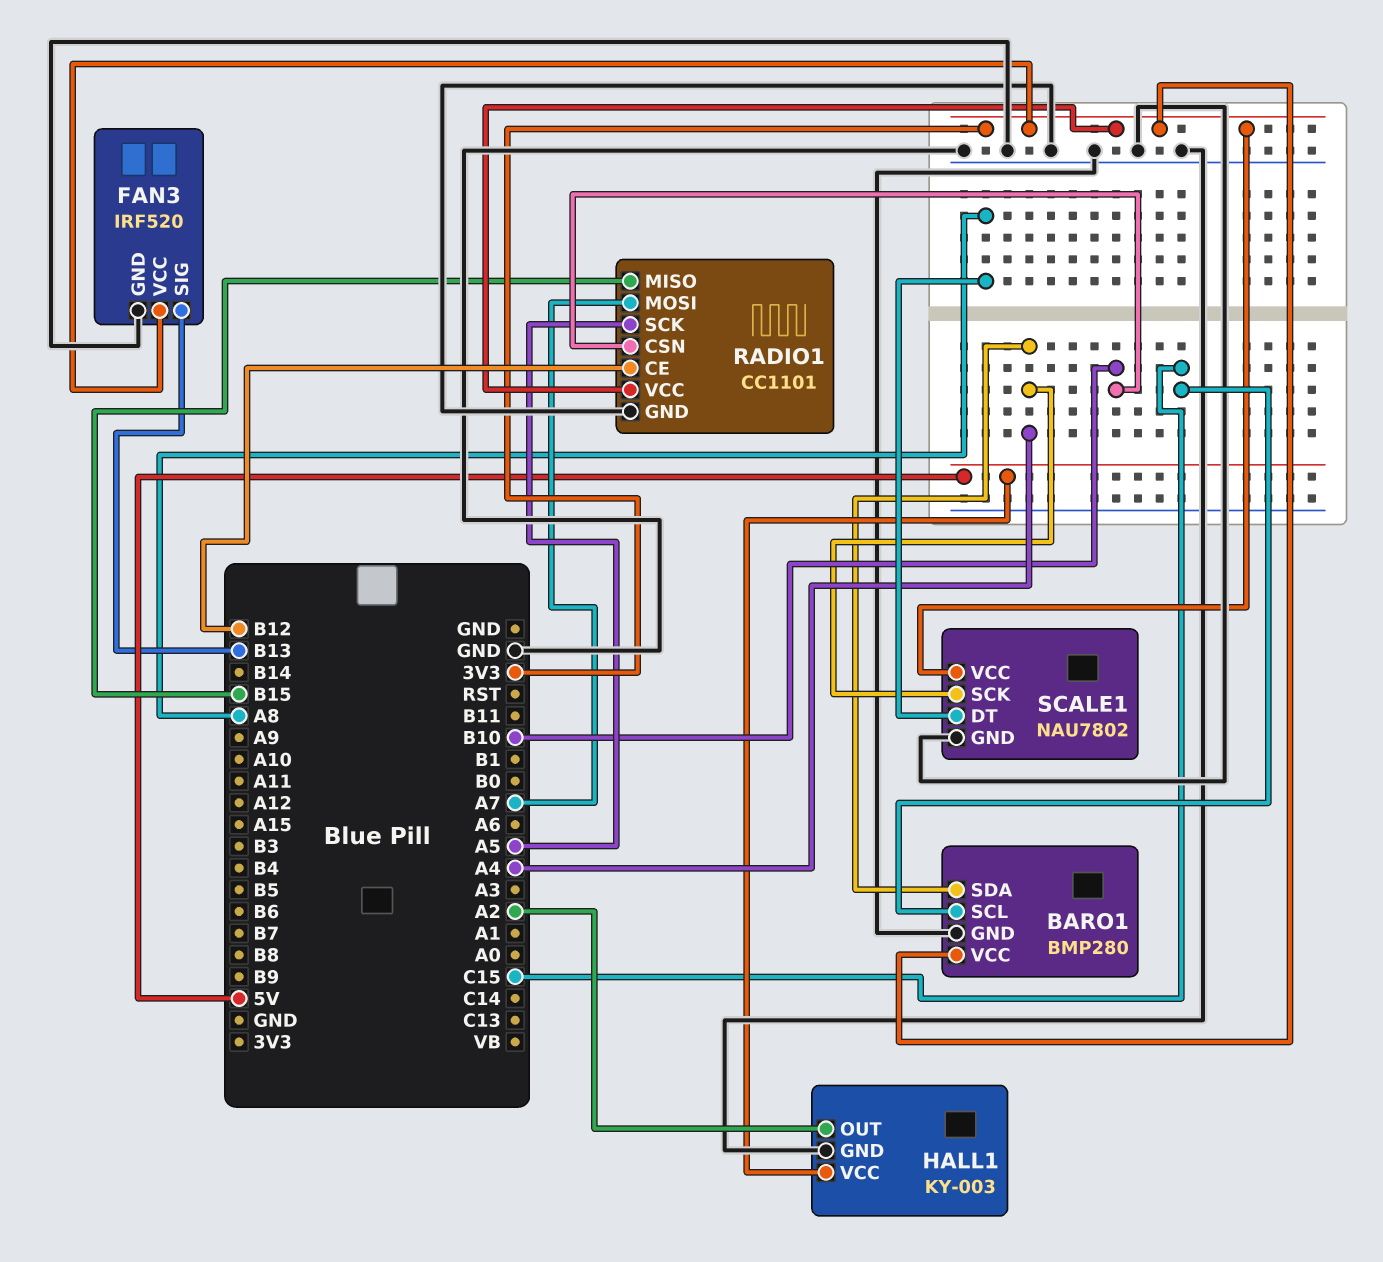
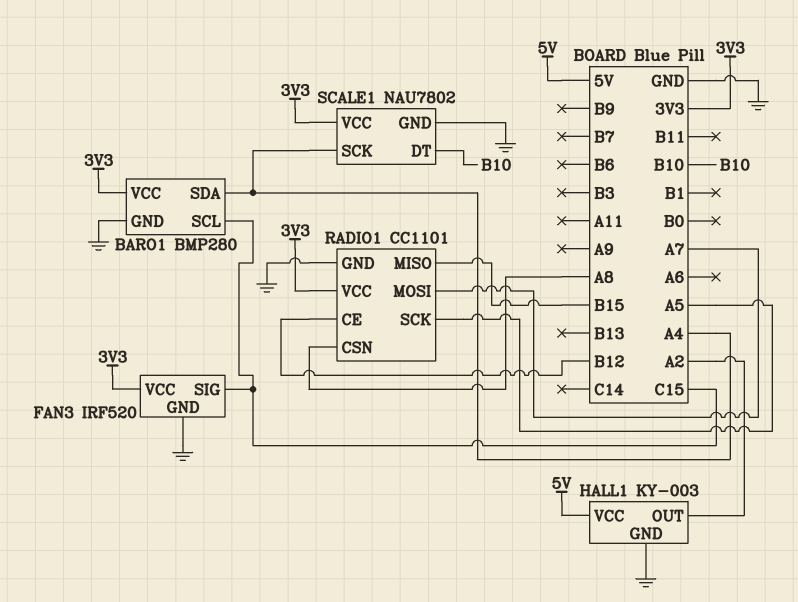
FAN3 pin SIG: B13 -> C15
RADIO1 pin CSN: B10 -> A8
SCALE1 pin DT: A8 -> B10

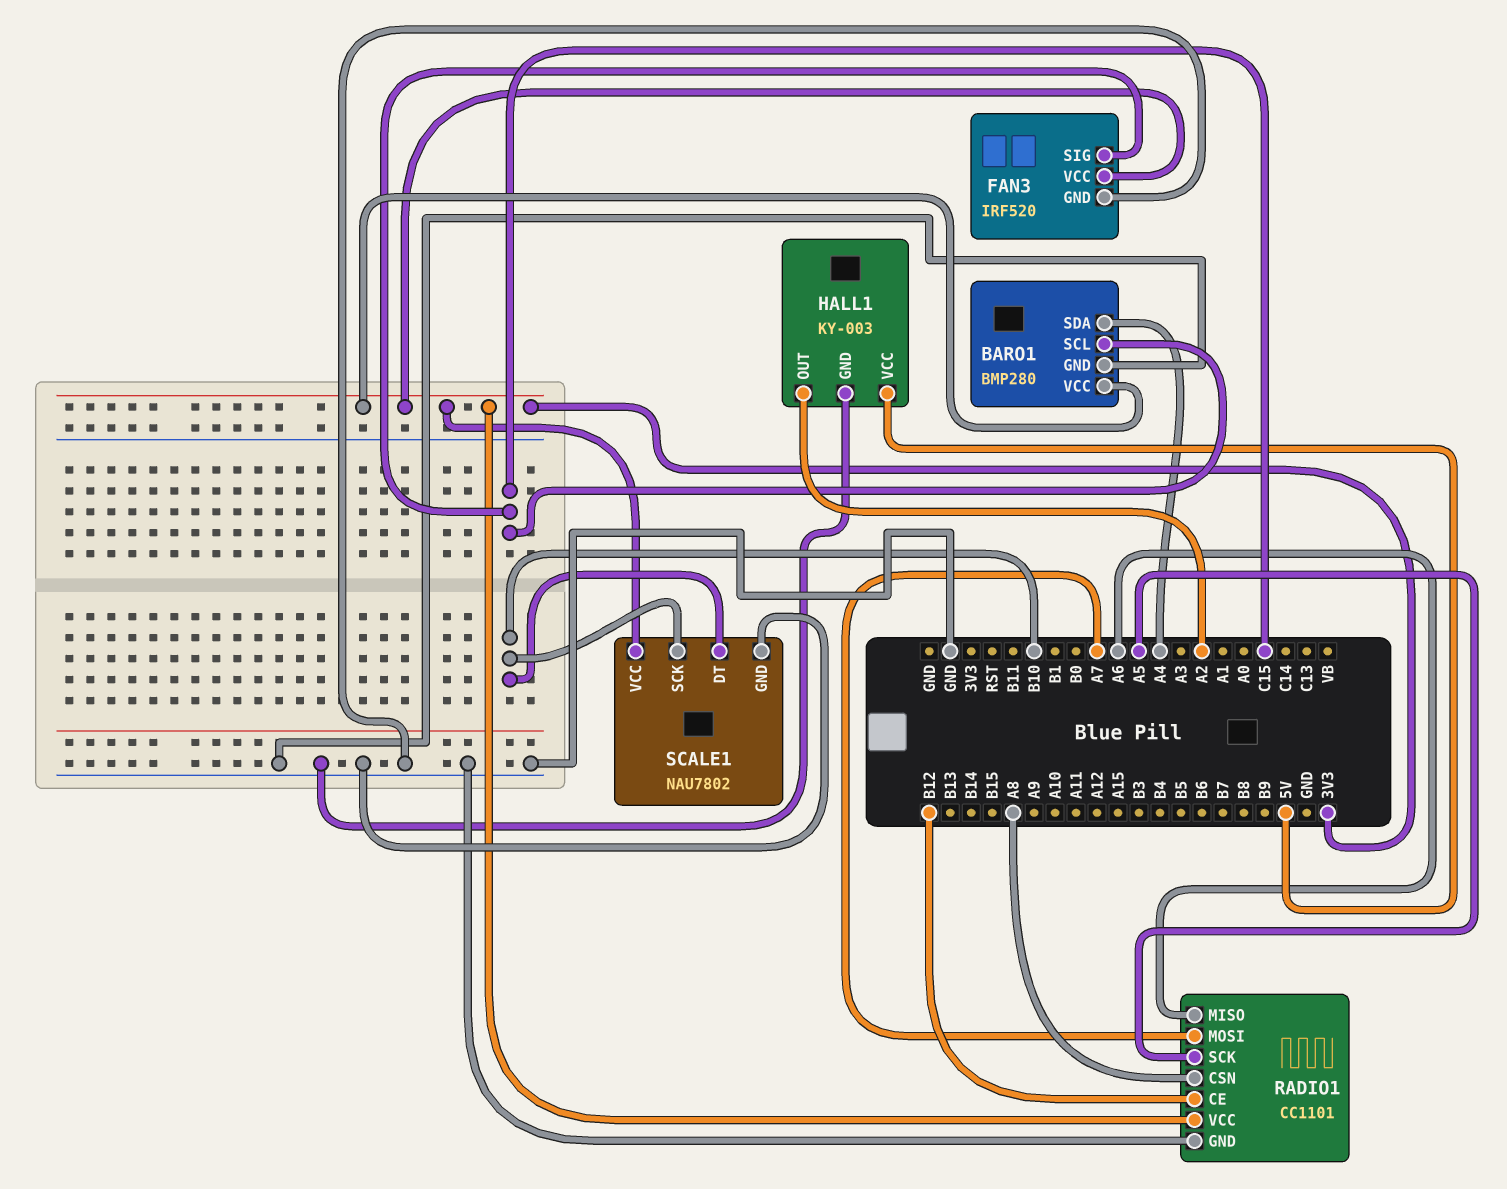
RADIO1 pin MISO: B15 -> A6
SCALE1 pin SCK: A4 -> B10

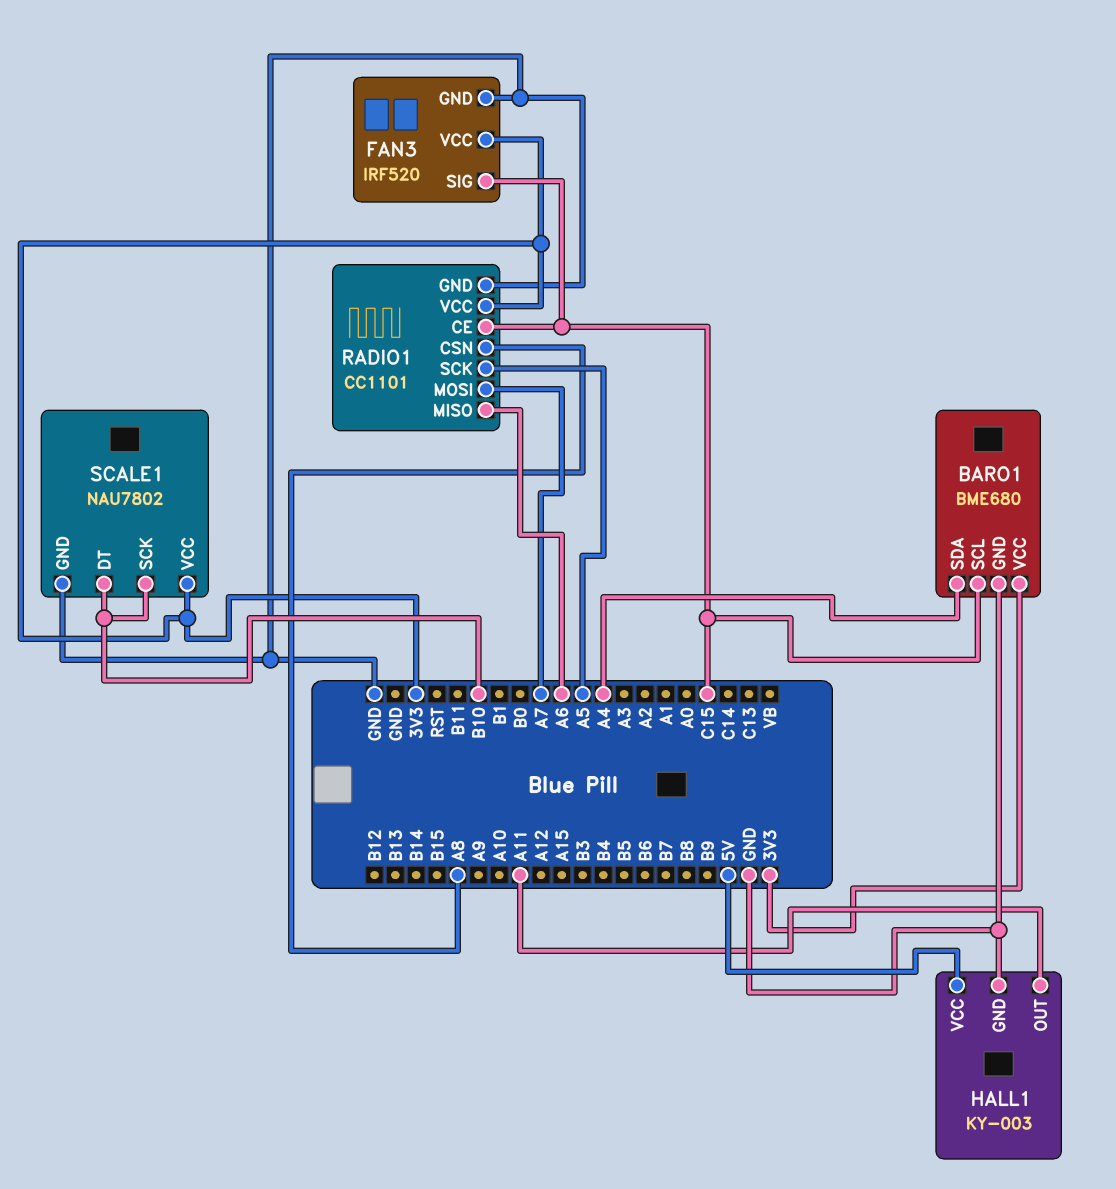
BARO1: BMP280 -> BME680
HALL1 pin OUT: A2 -> A11
RADIO1 pin CE: B12 -> C15

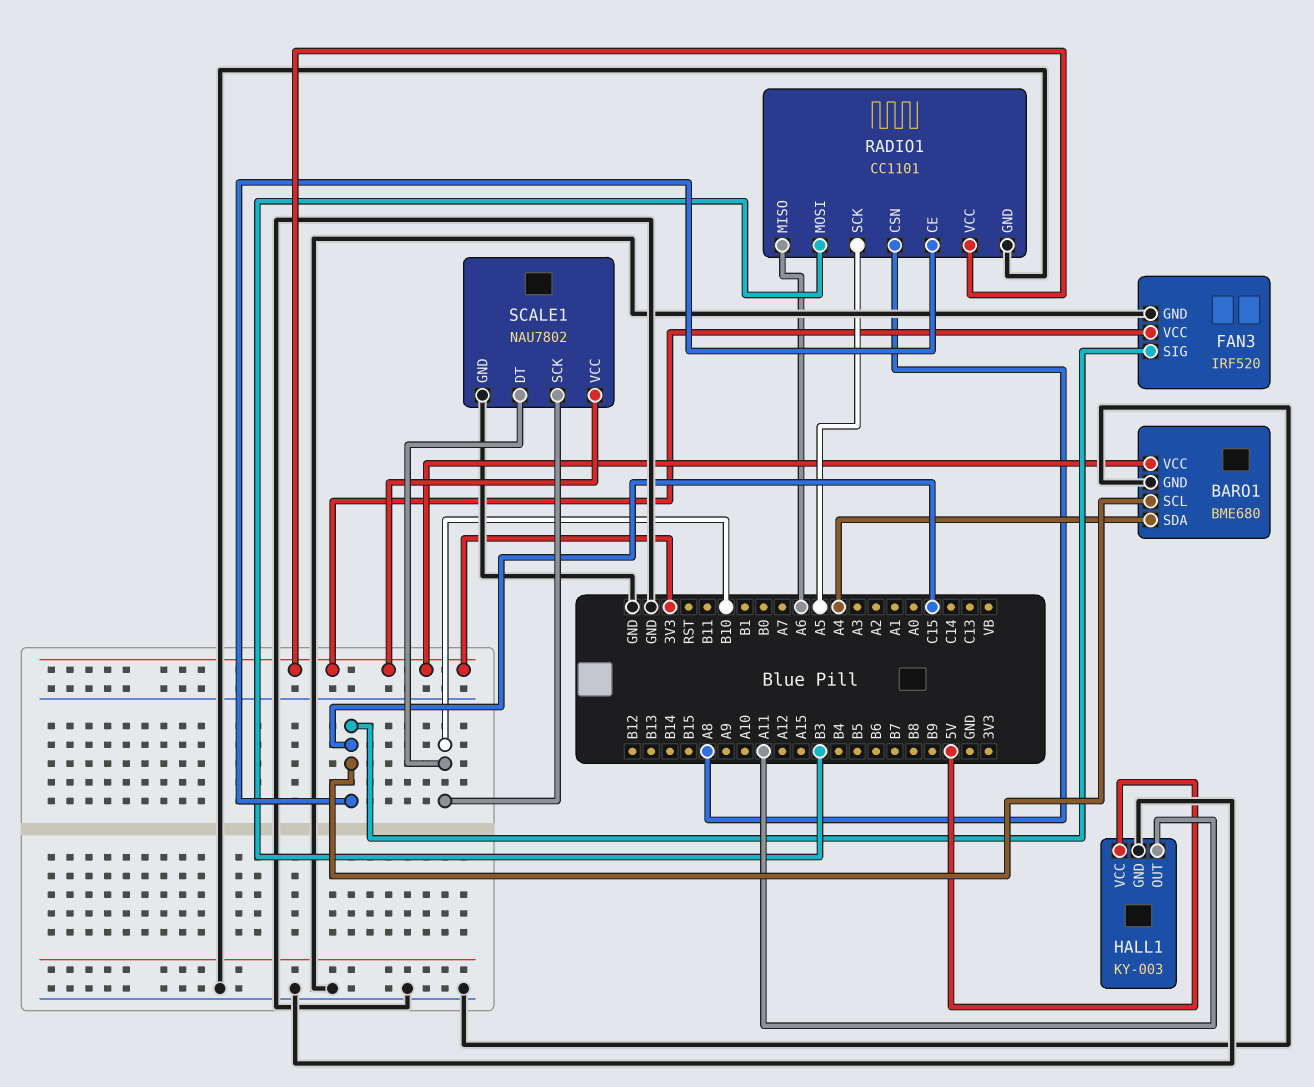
RADIO1 pin MOSI: A7 -> B3

